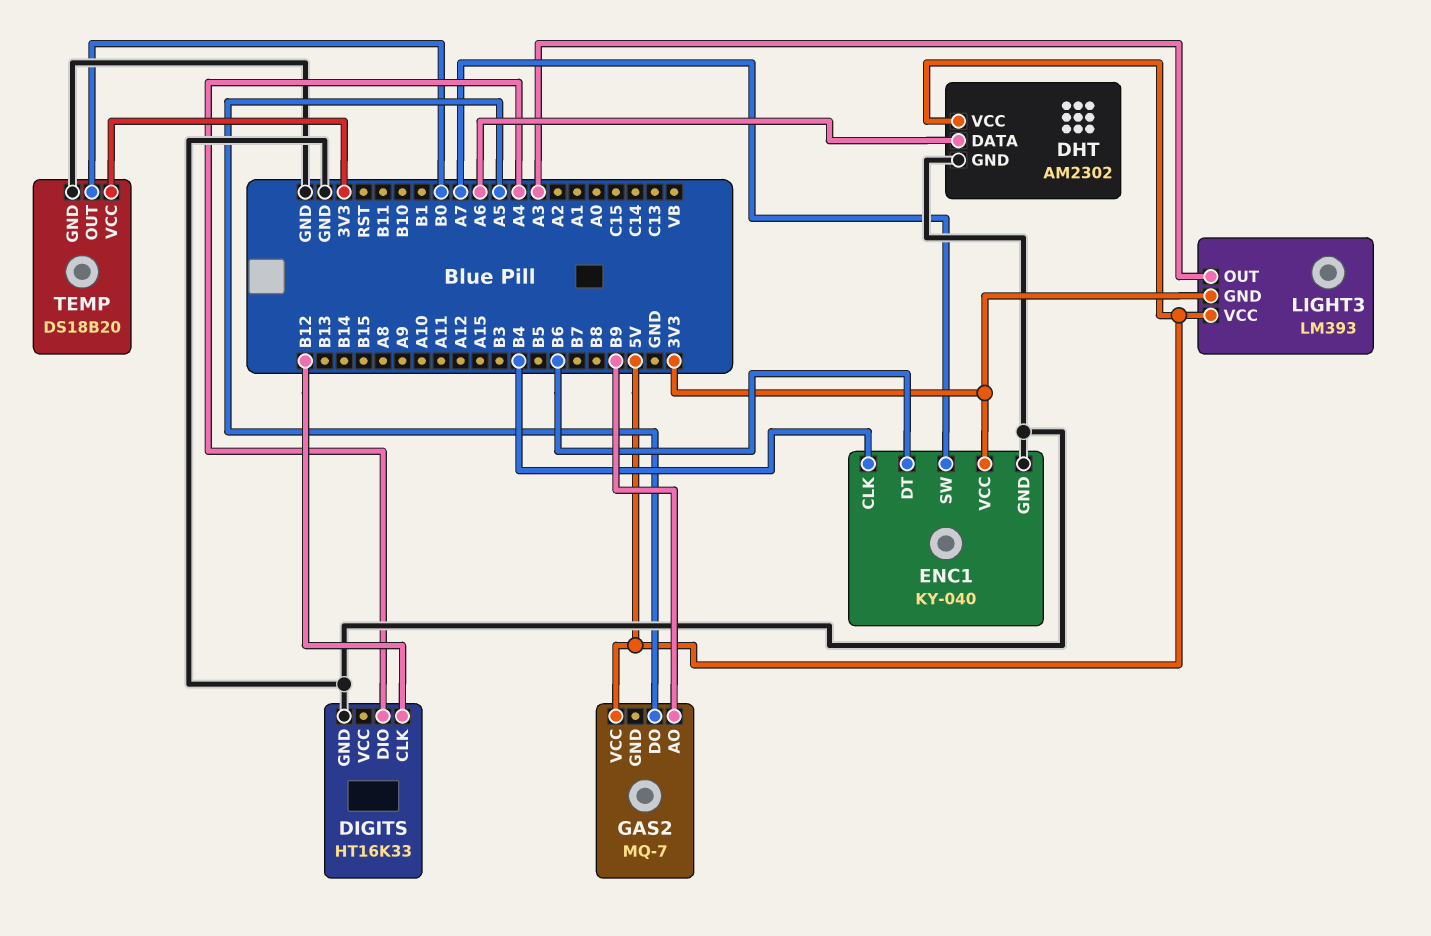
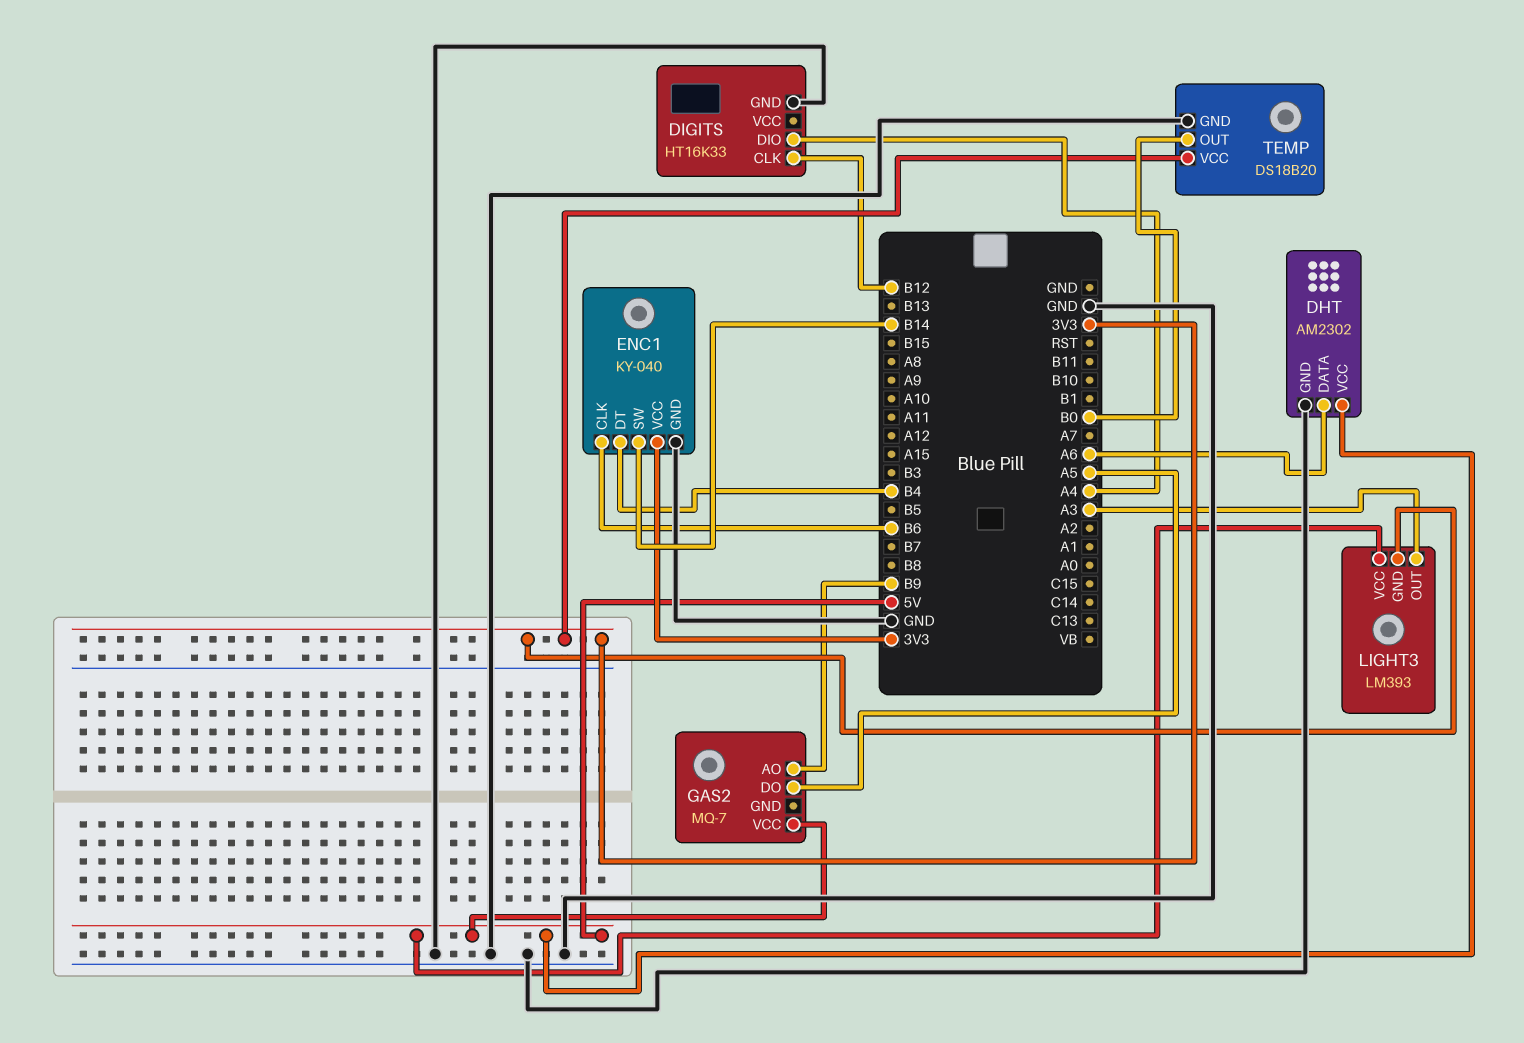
ENC1 pin CLK: B4 -> B6
ENC1 pin DT: B6 -> B4
ENC1 pin SW: A7 -> B14

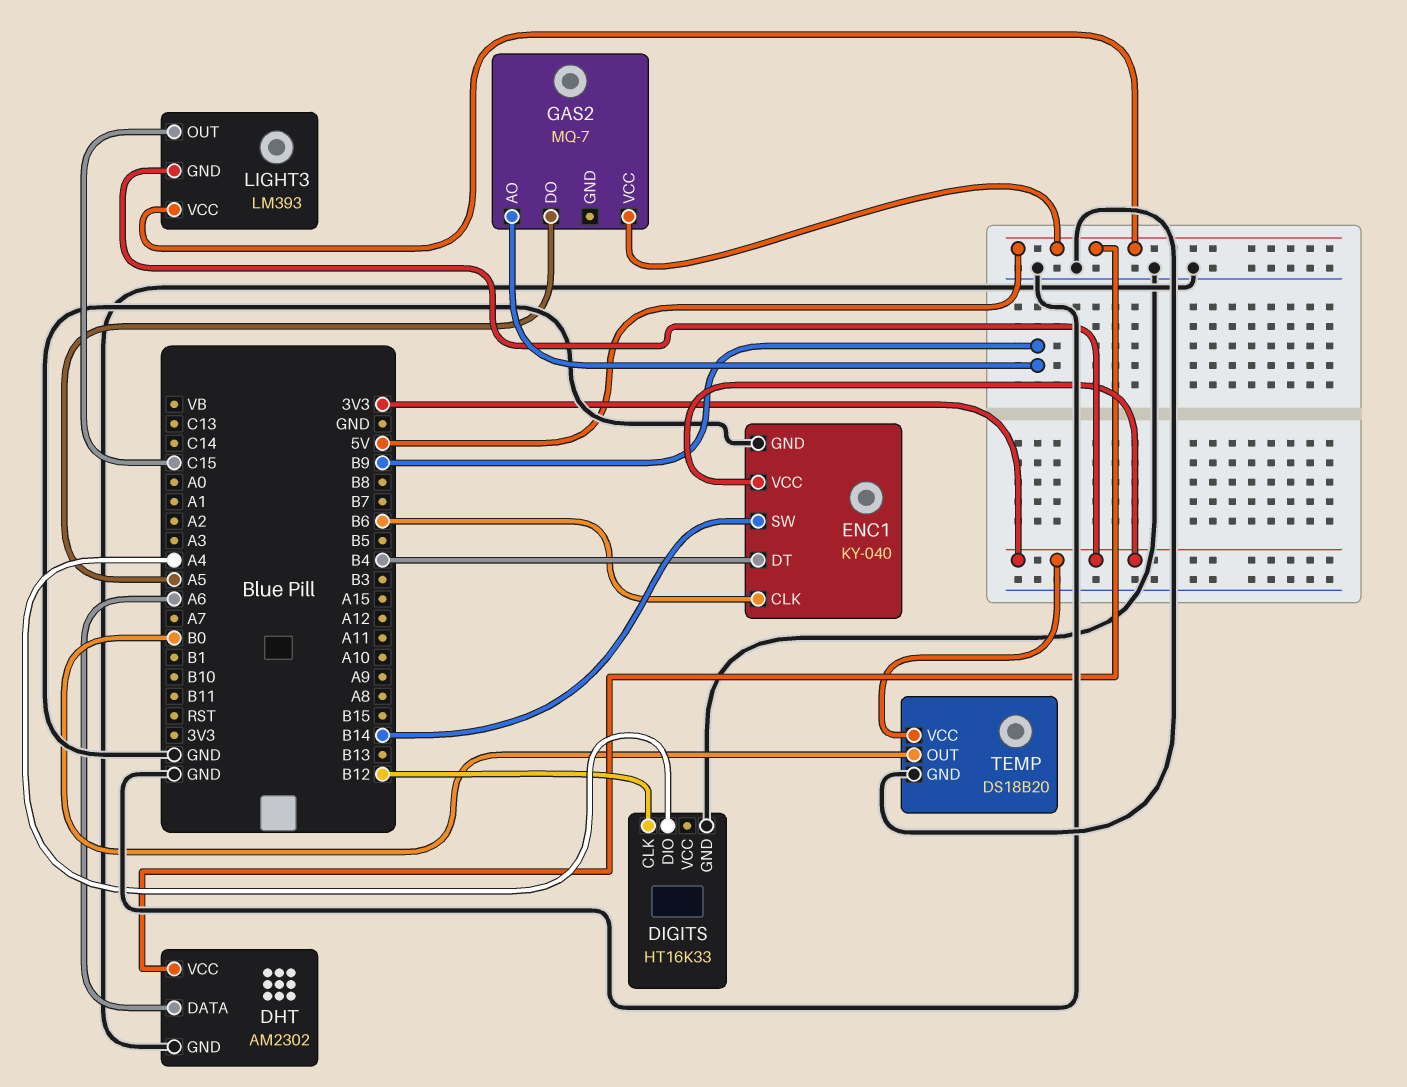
LIGHT3 pin OUT: A3 -> C15

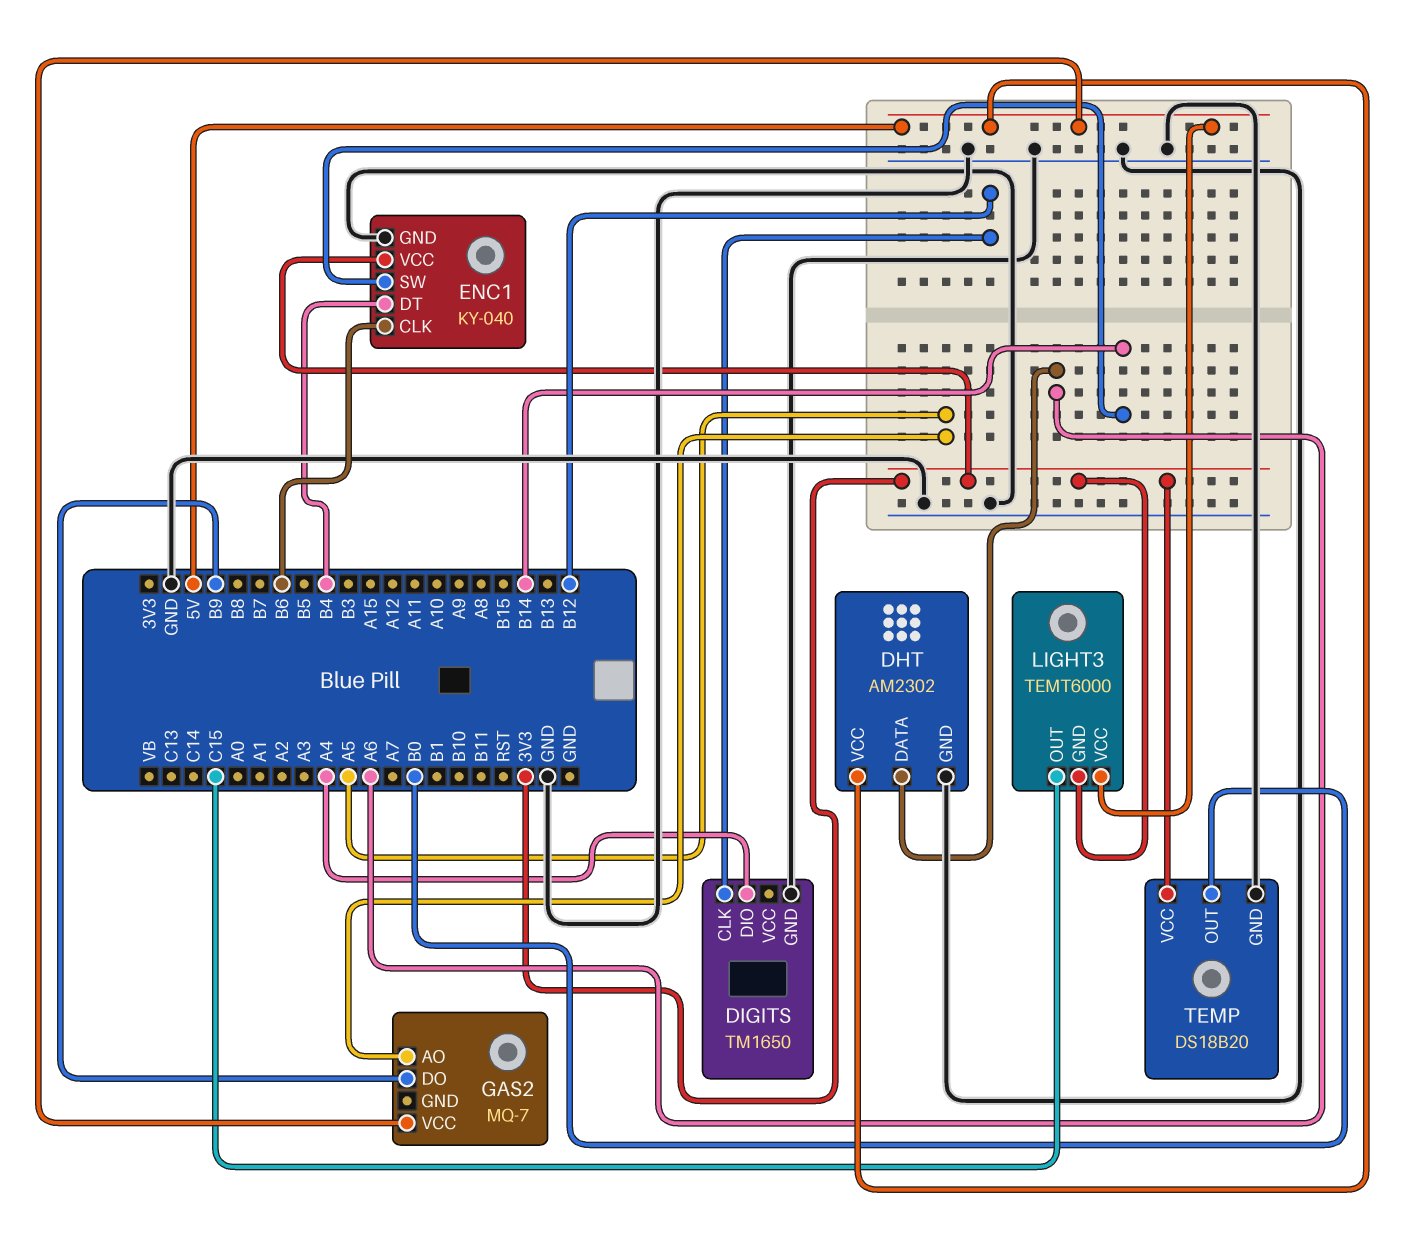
DIGITS: HT16K33 -> TM1650
GAS2 pin AO: B9 -> A5
GAS2 pin DO: A5 -> B9
LIGHT3: LM393 -> TEMT6000

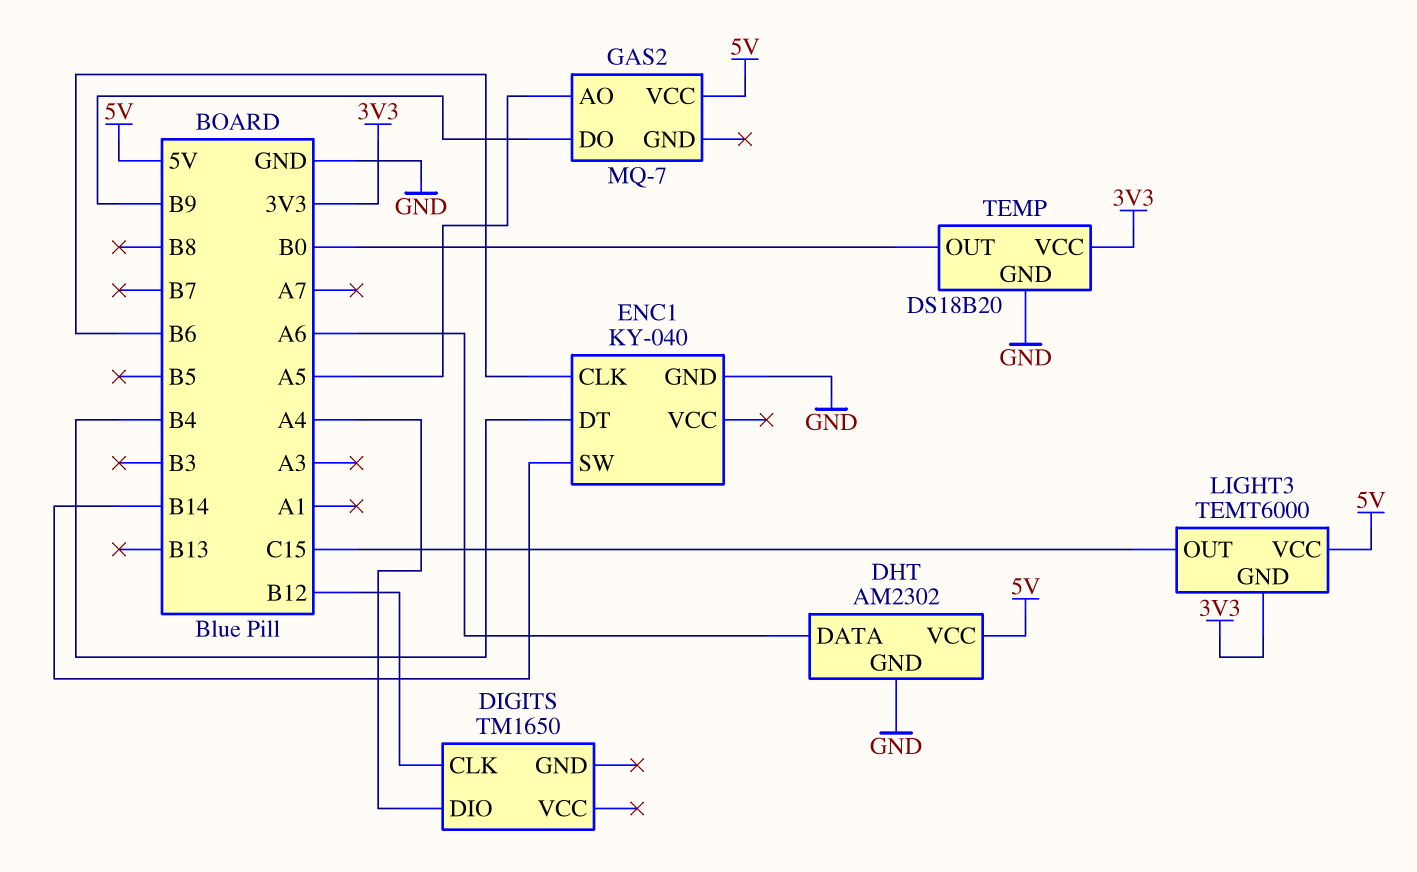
DIGITS pin GND: GND -> none
ENC1 pin VCC: 3V3 -> none

